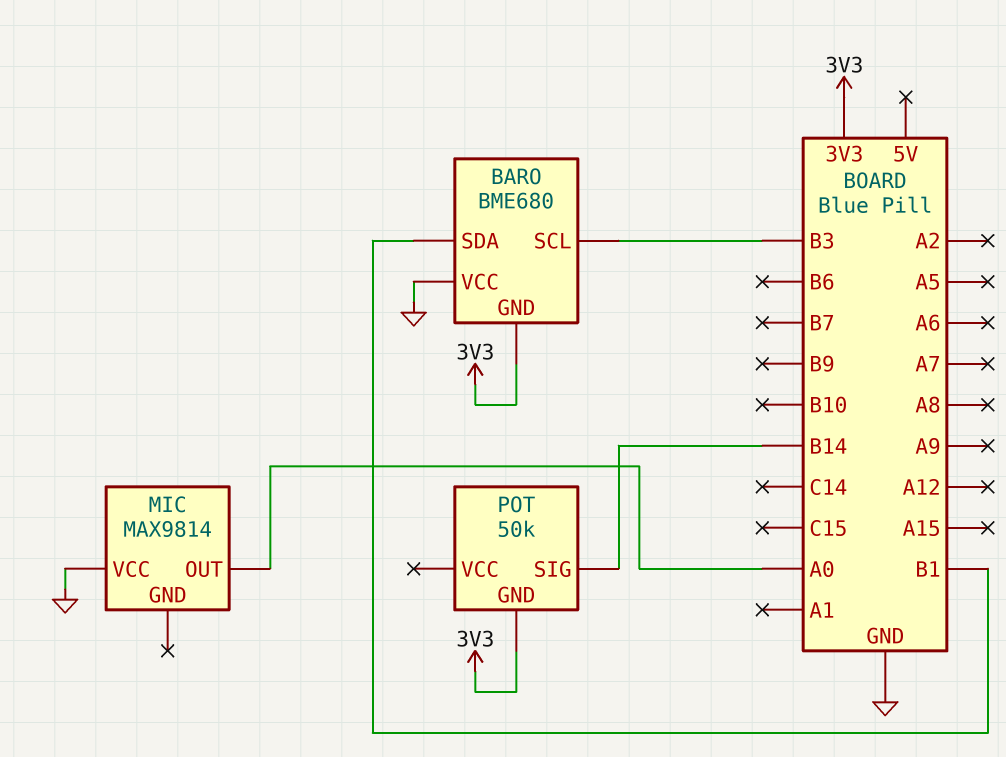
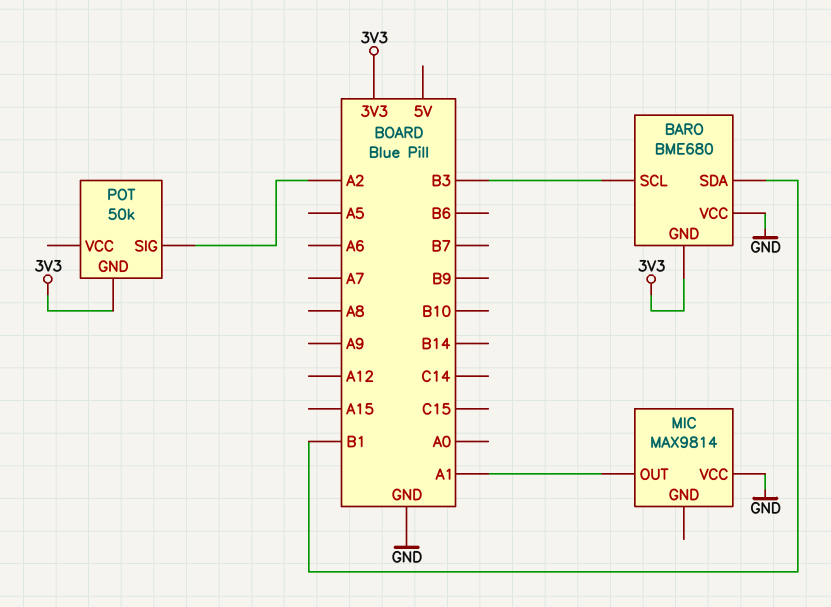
MIC pin OUT: A0 -> A1
POT pin SIG: B14 -> A2

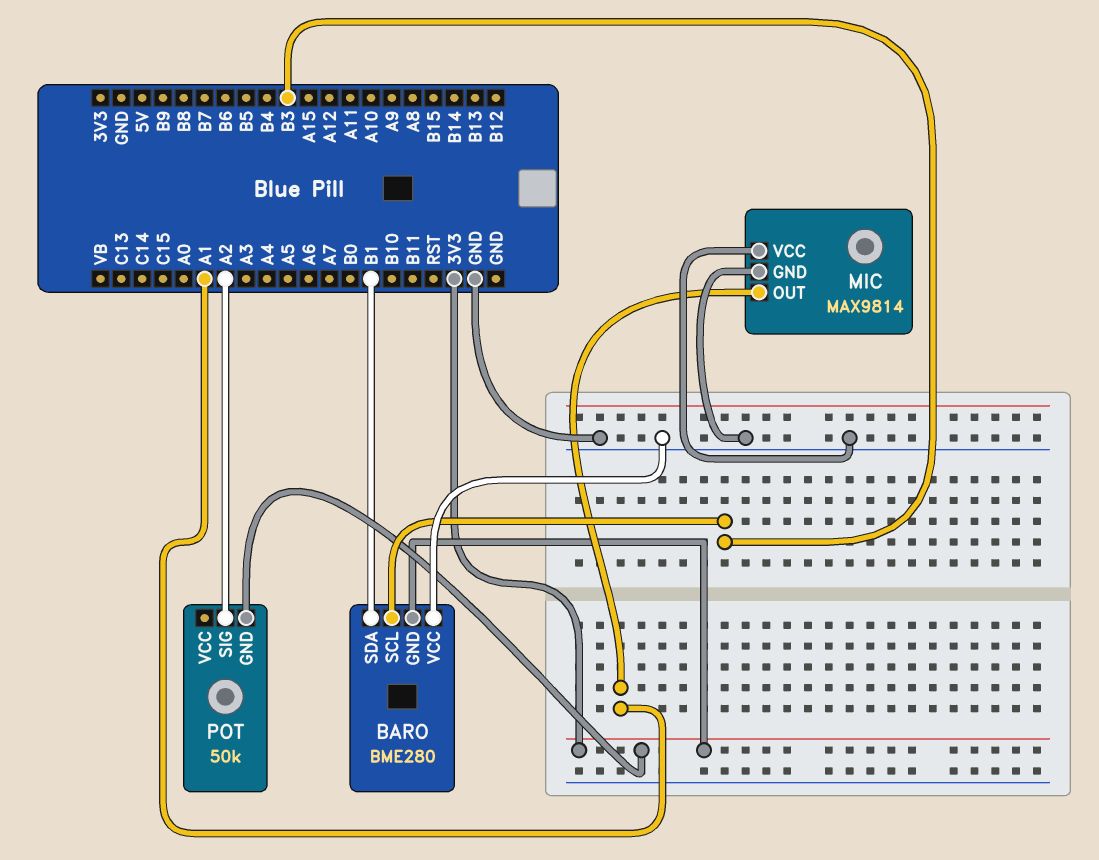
BARO: BME680 -> BME280
MIC pin GND: none -> GND

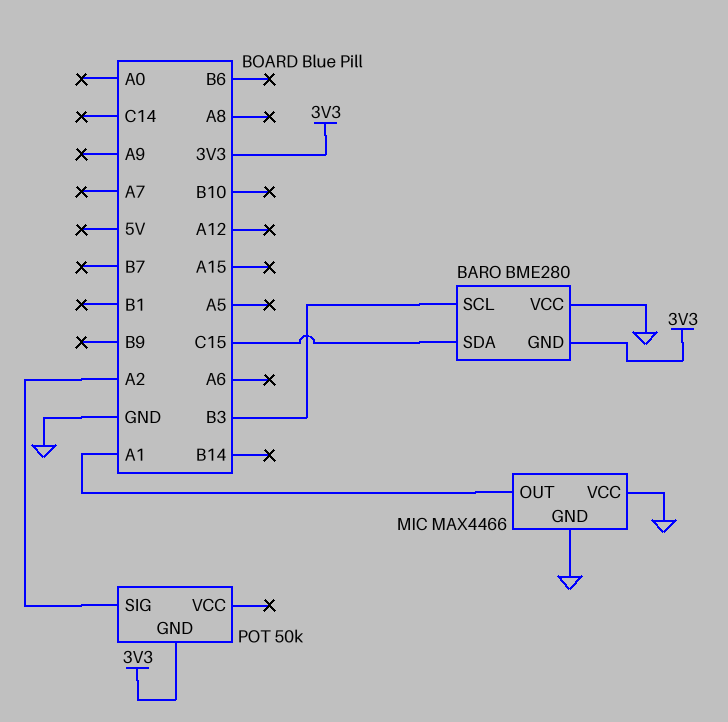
BARO pin SDA: B1 -> C15
MIC: MAX9814 -> MAX4466

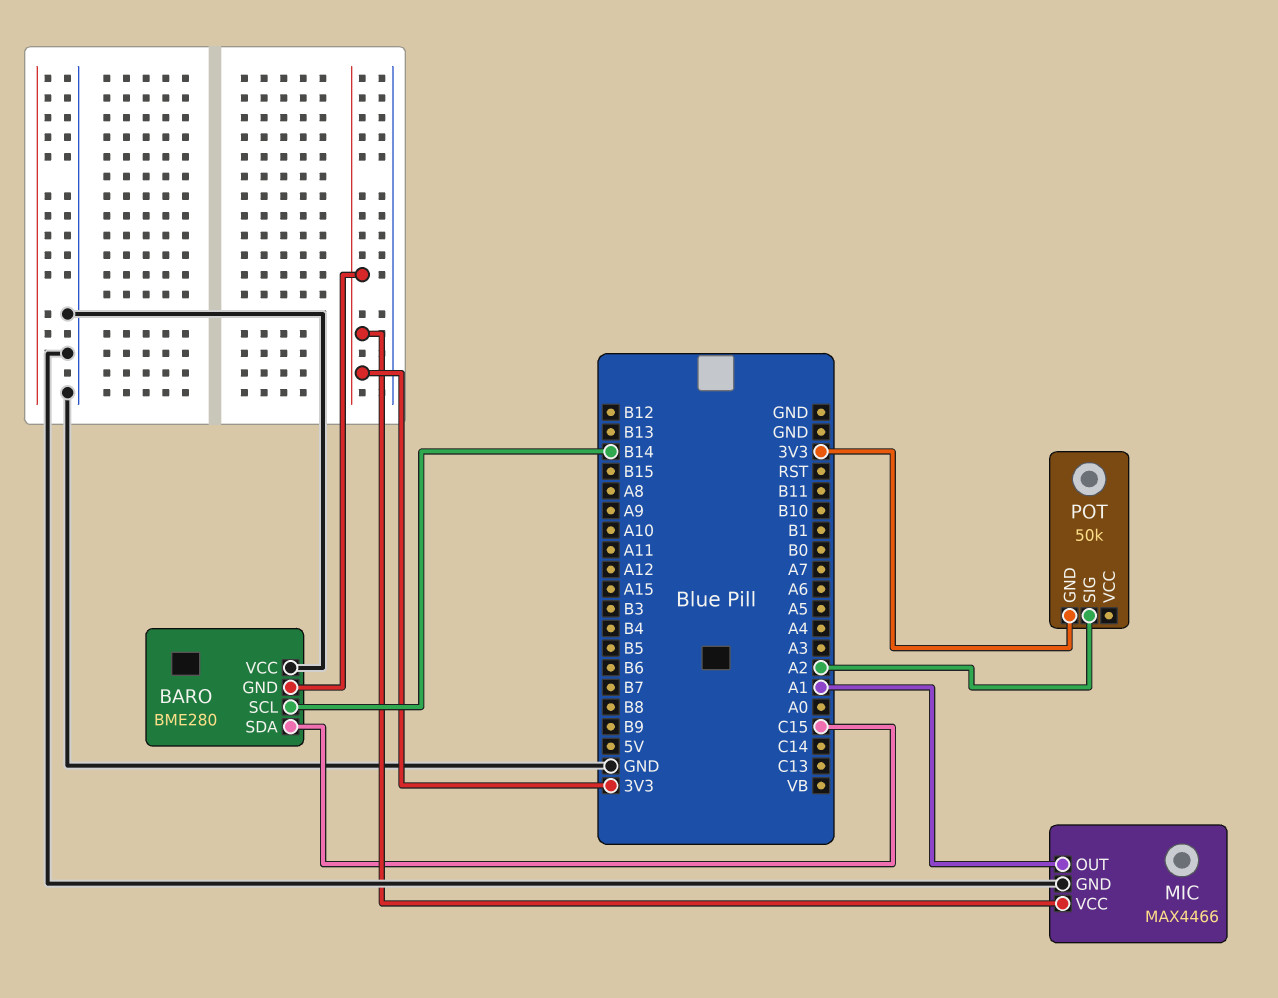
BARO pin SCL: B3 -> B14
MIC pin VCC: GND -> 3V3

